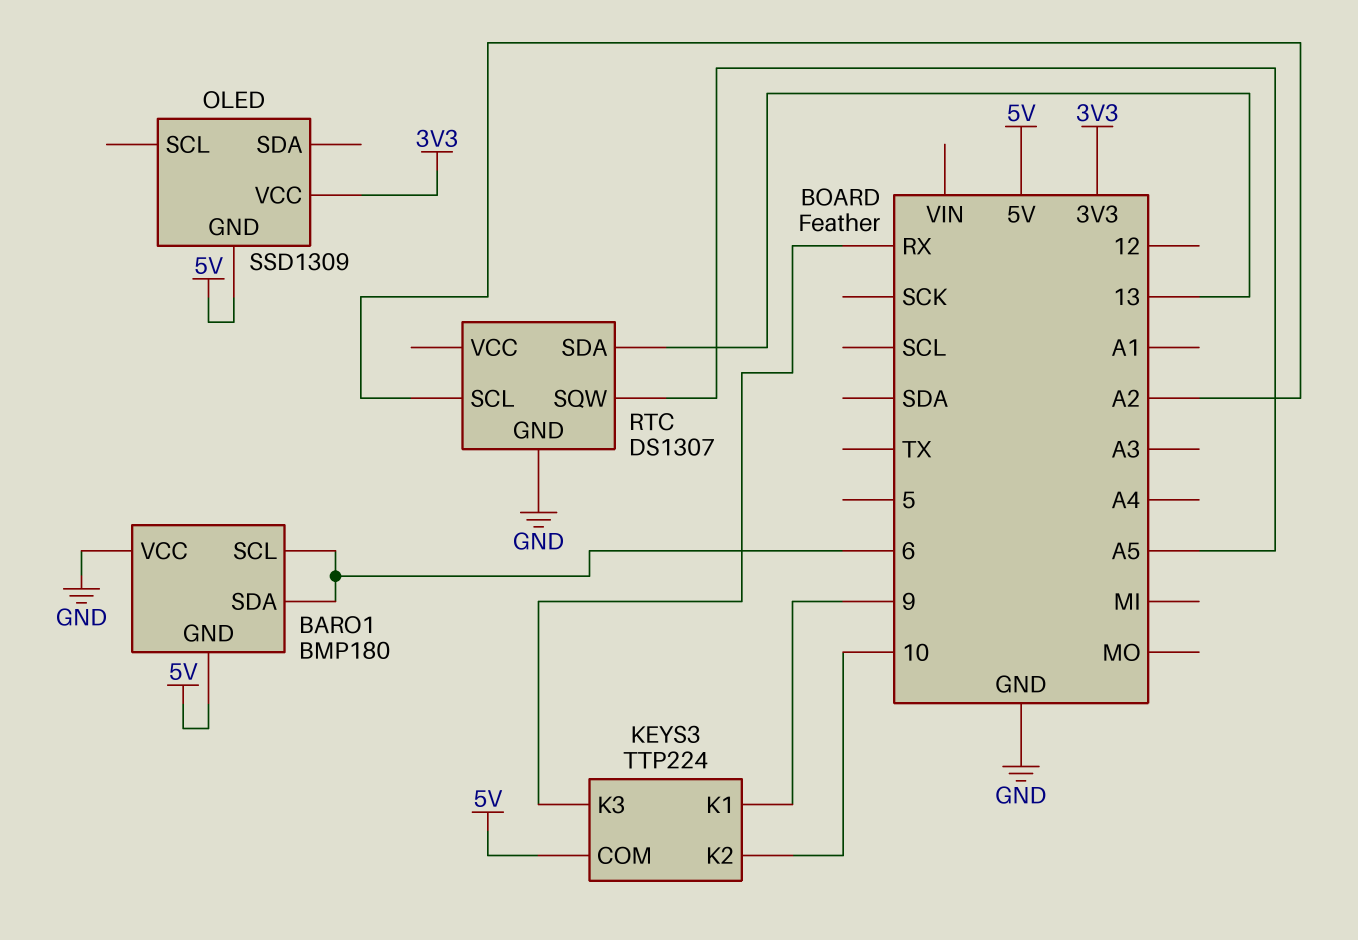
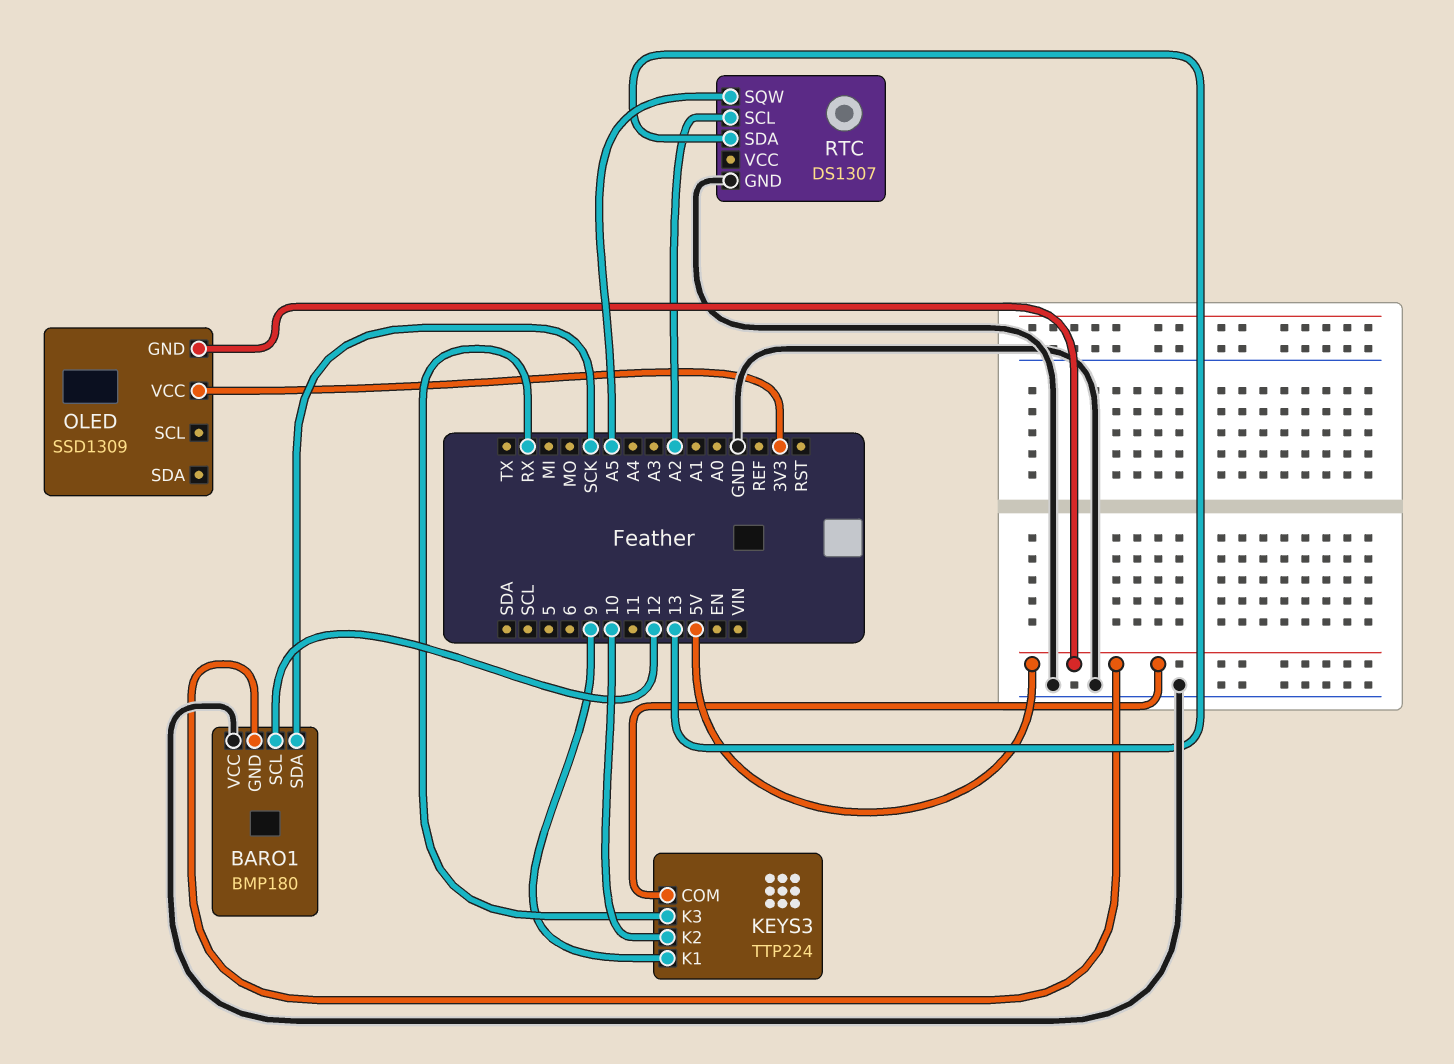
BARO1 pin SCL: 6 -> 12
BARO1 pin SDA: 6 -> SCK

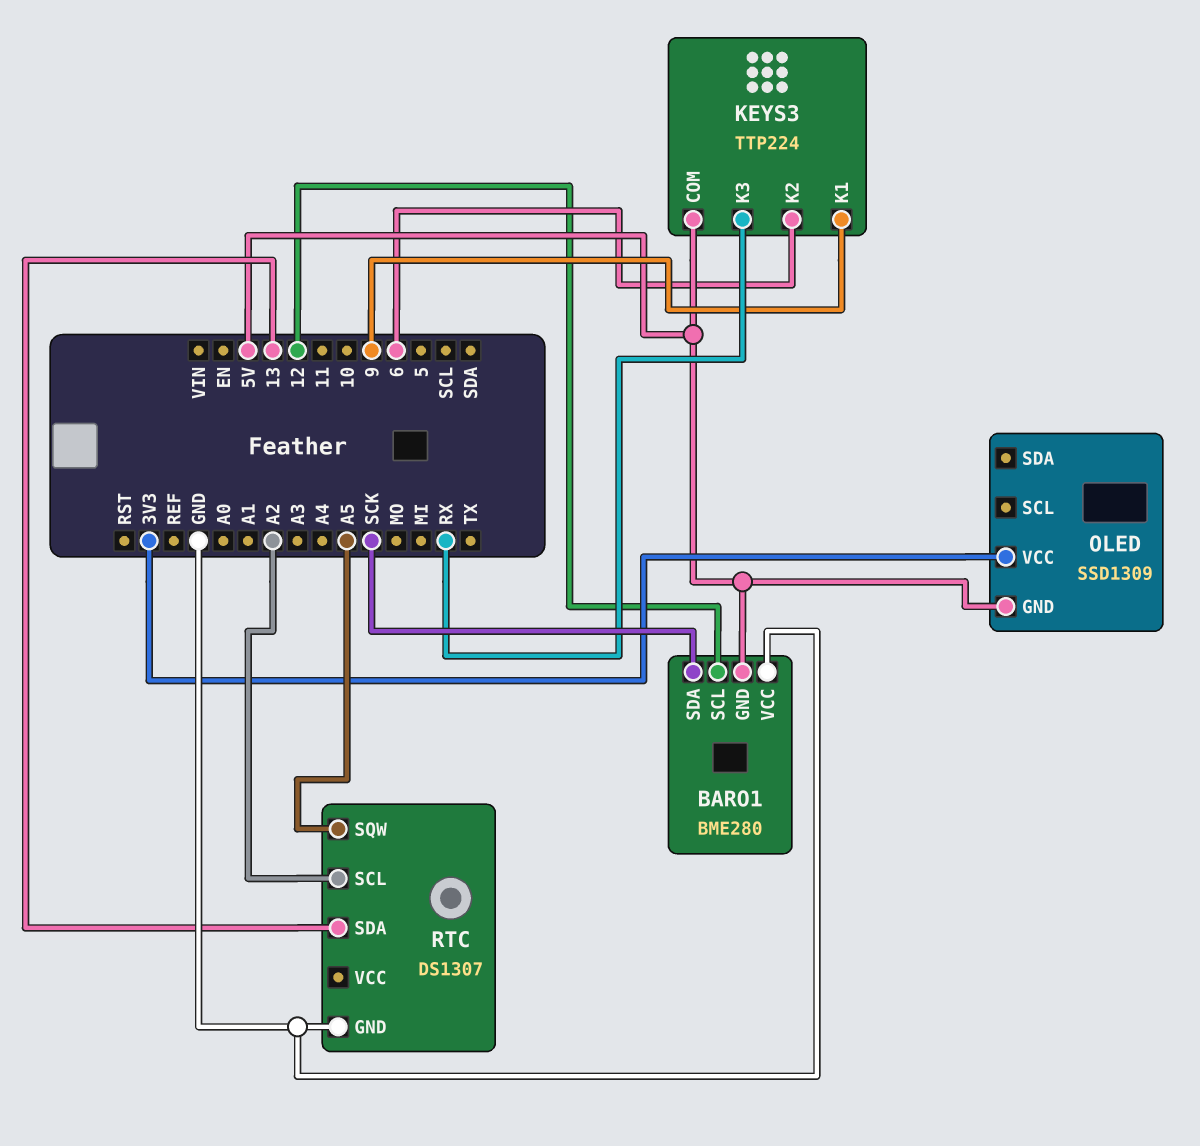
BARO1: BMP180 -> BME280
KEYS3 pin K2: 10 -> 6

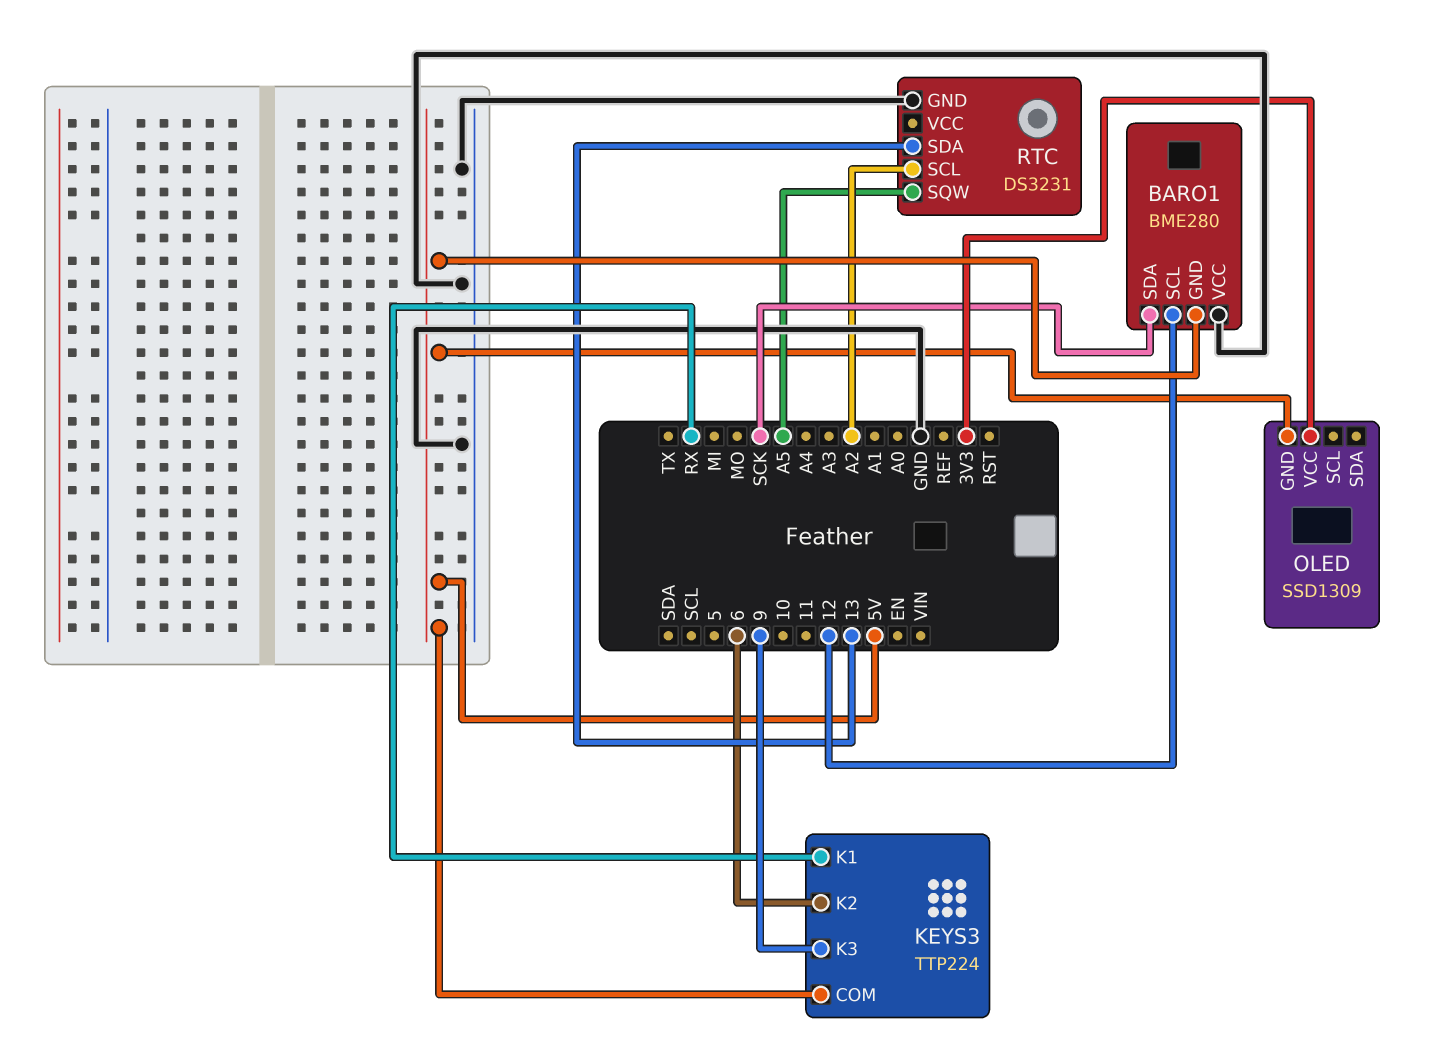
KEYS3 pin K1: 9 -> RX
KEYS3 pin K3: RX -> 9
RTC: DS1307 -> DS3231

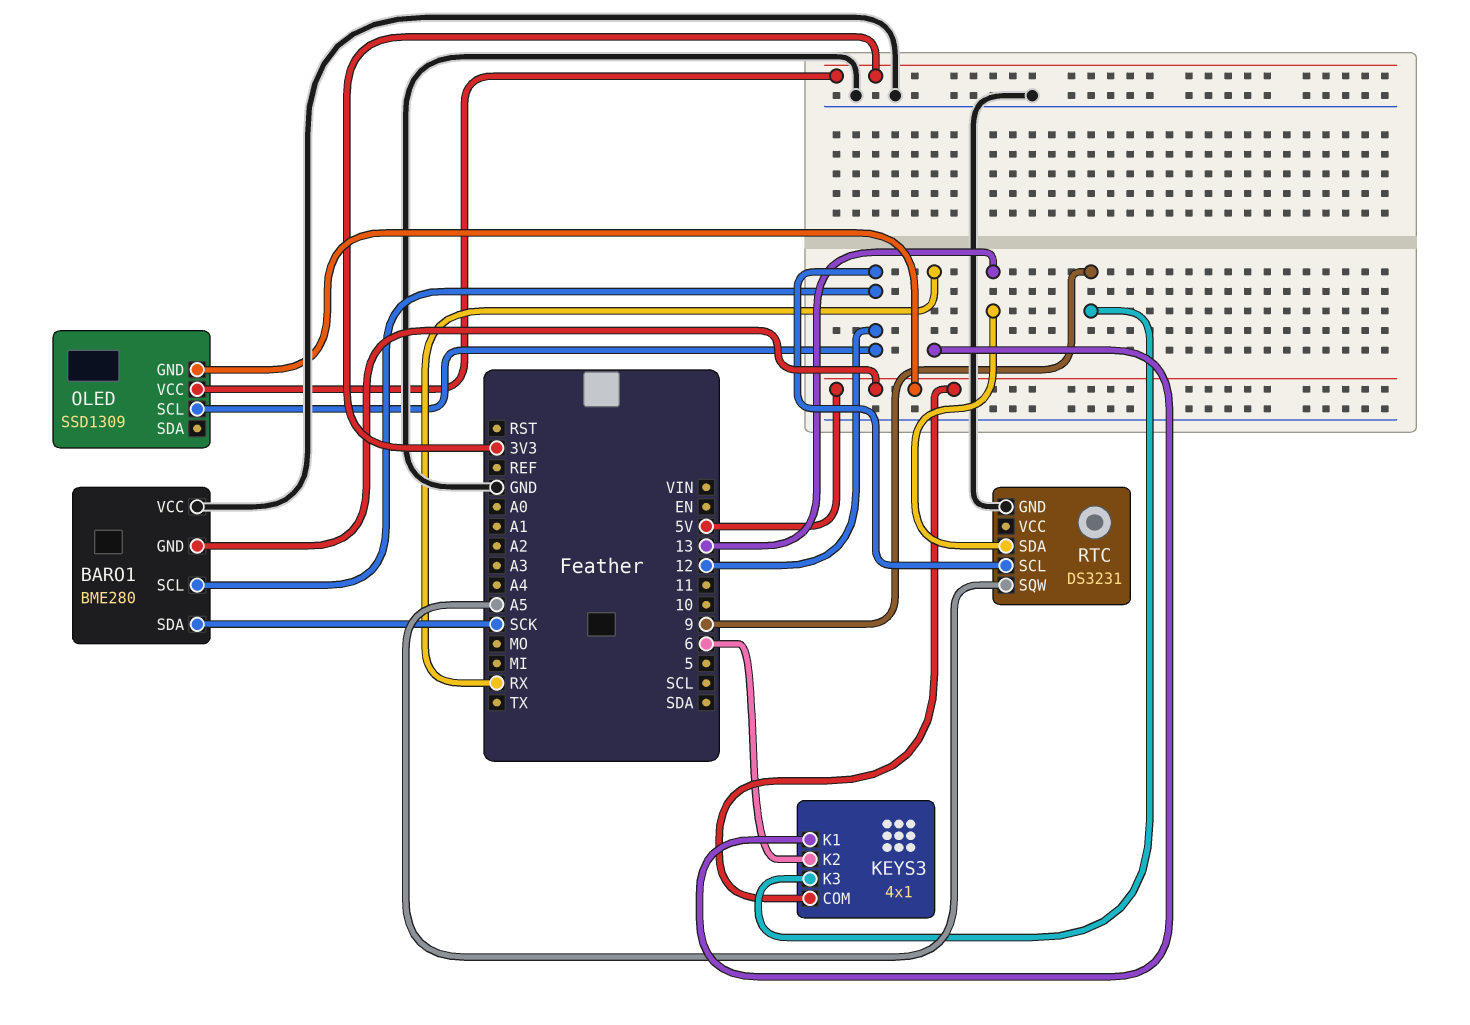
KEYS3: TTP224 -> 4x1
OLED pin SCL: none -> 12
RTC pin SCL: A2 -> 12

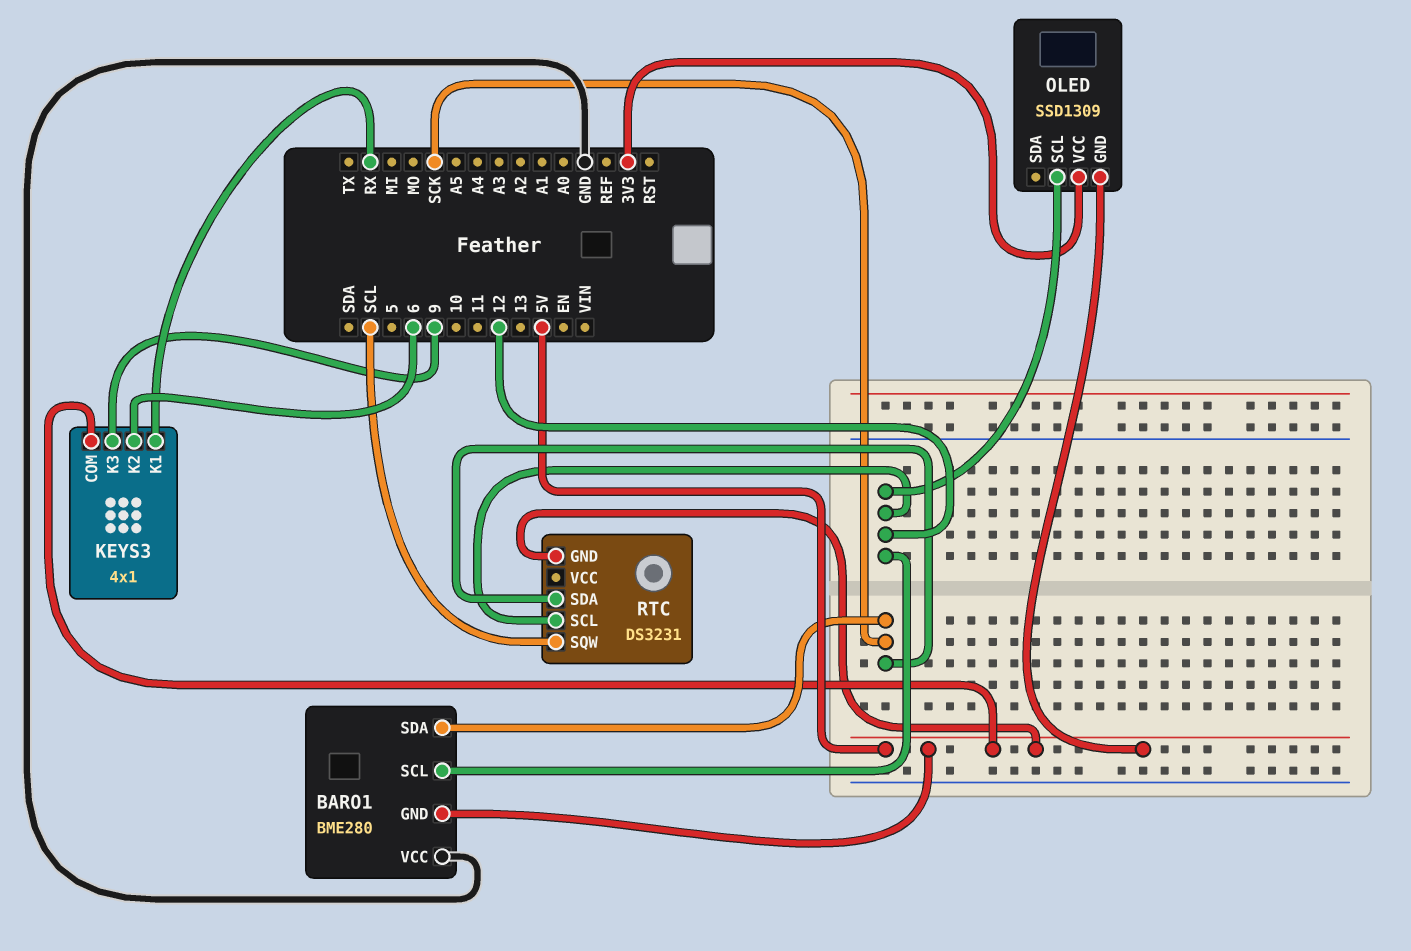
RTC pin GND: GND -> 5V
RTC pin SDA: 13 -> SCK
RTC pin SQW: A5 -> SCL

